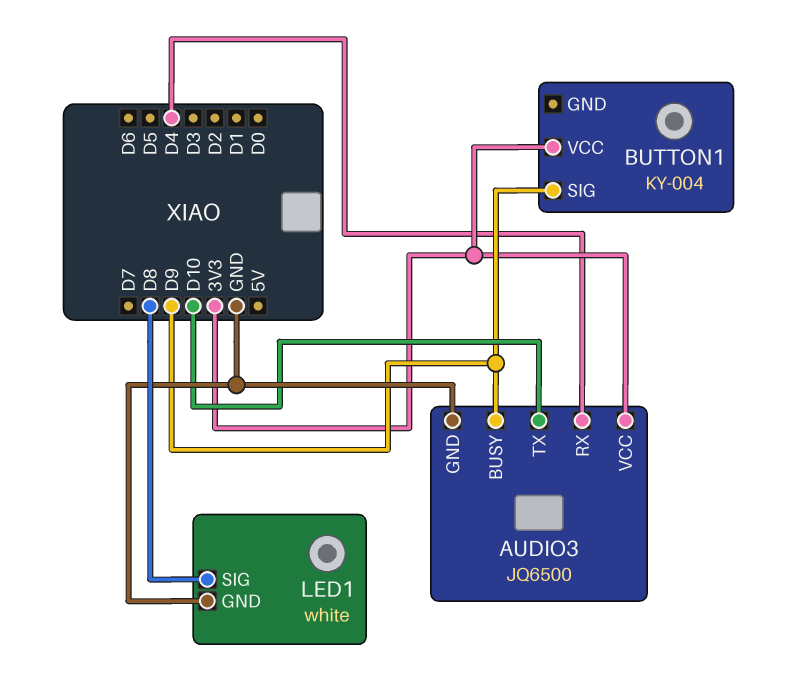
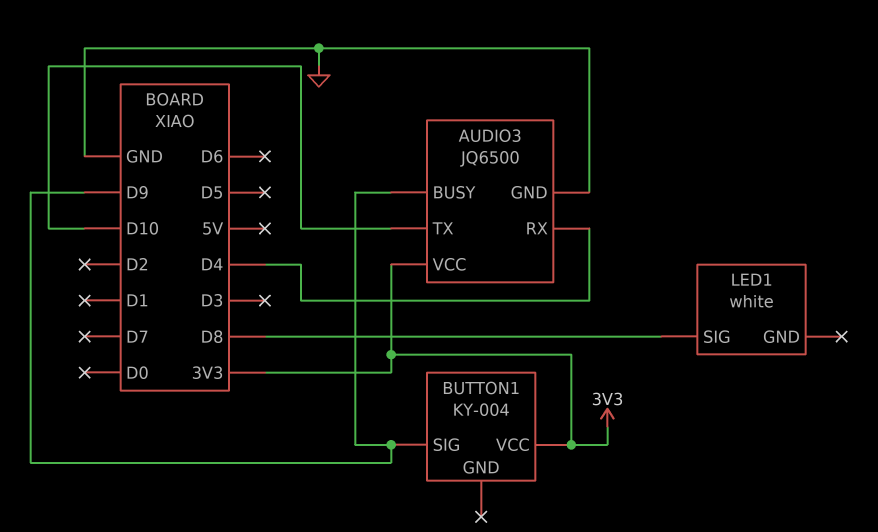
LED1 pin GND: GND -> none

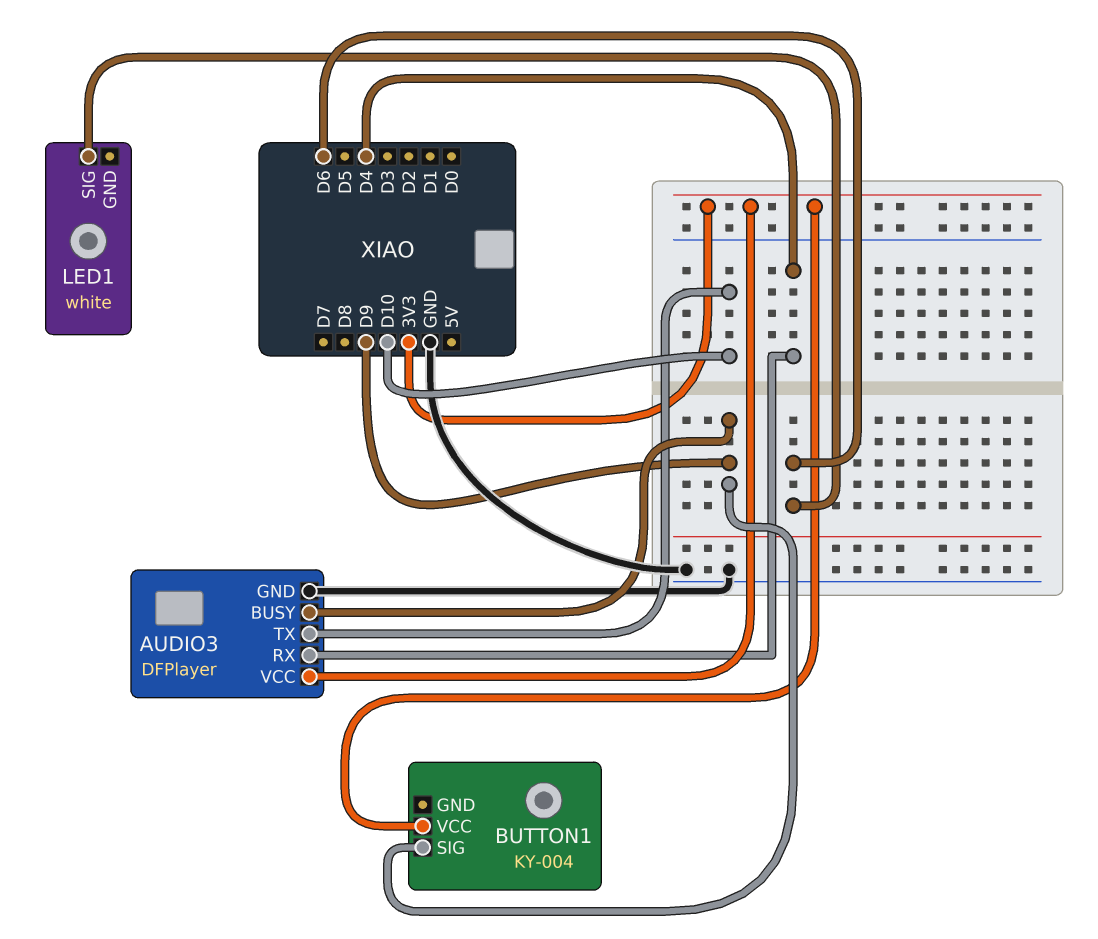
AUDIO3: JQ6500 -> DFPlayer
LED1 pin SIG: D8 -> D6

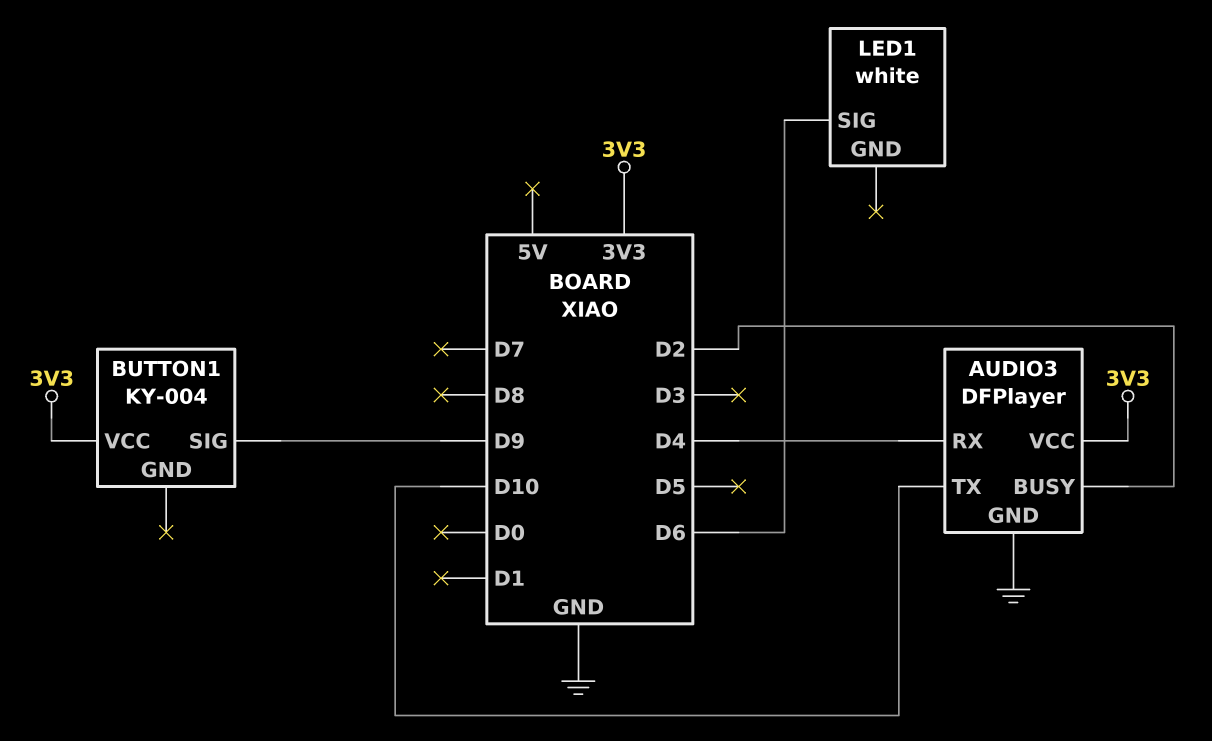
AUDIO3 pin BUSY: D9 -> D2

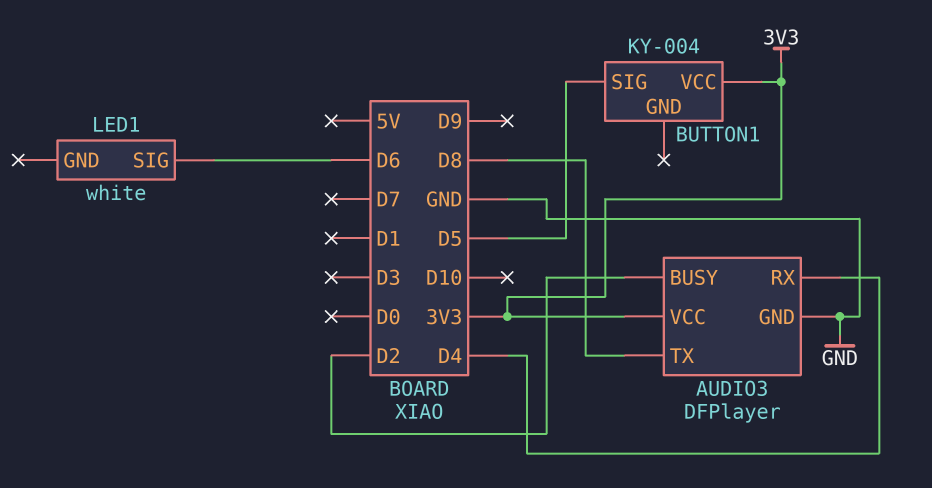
AUDIO3 pin TX: D10 -> D8
BUTTON1 pin SIG: D9 -> D5

